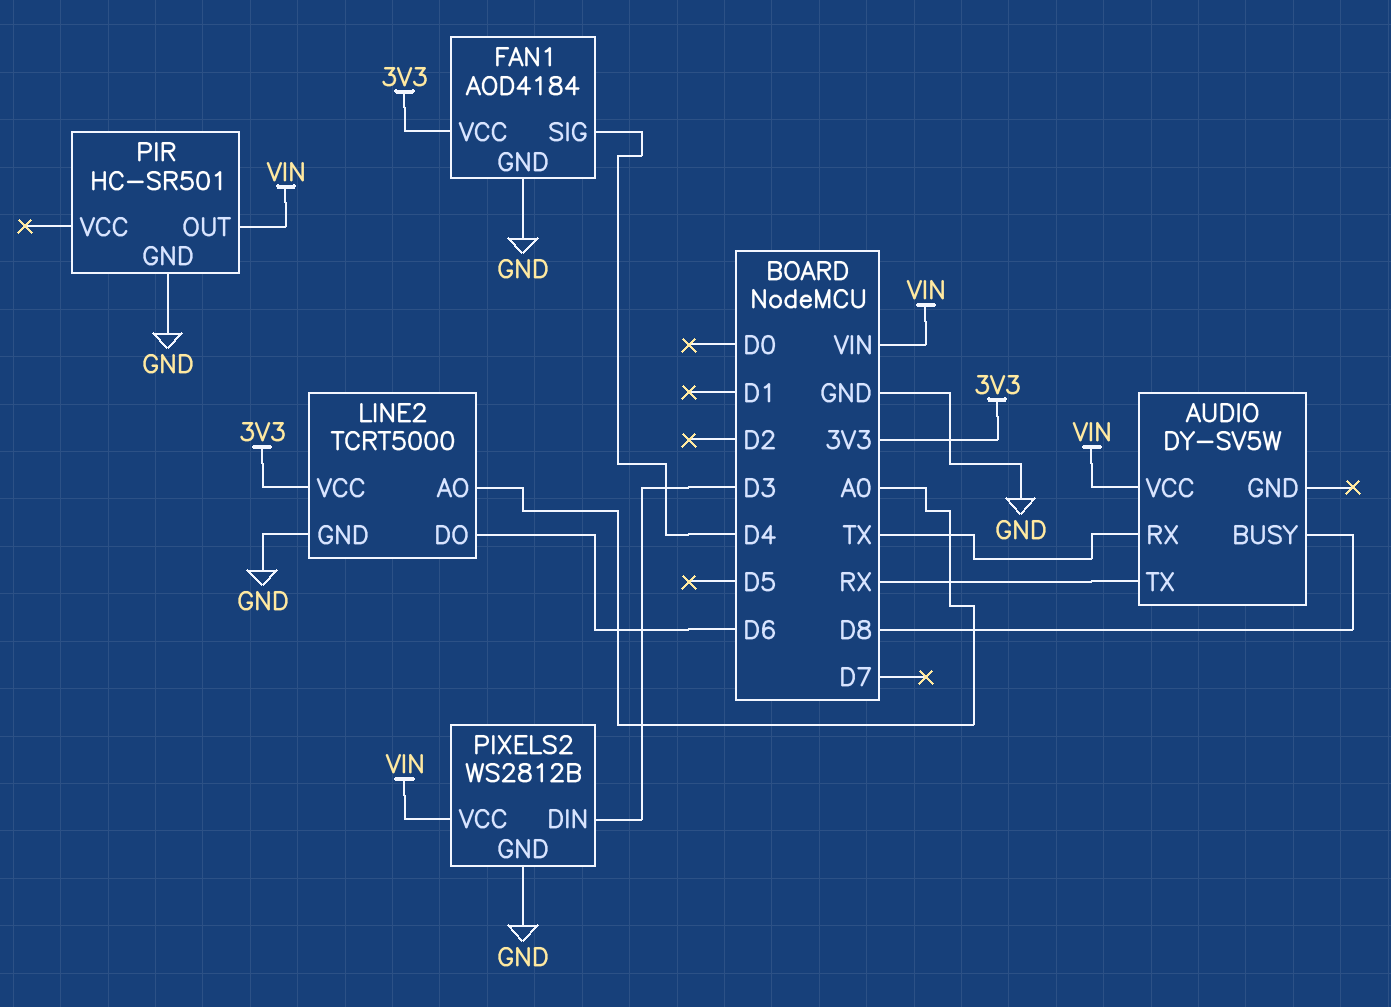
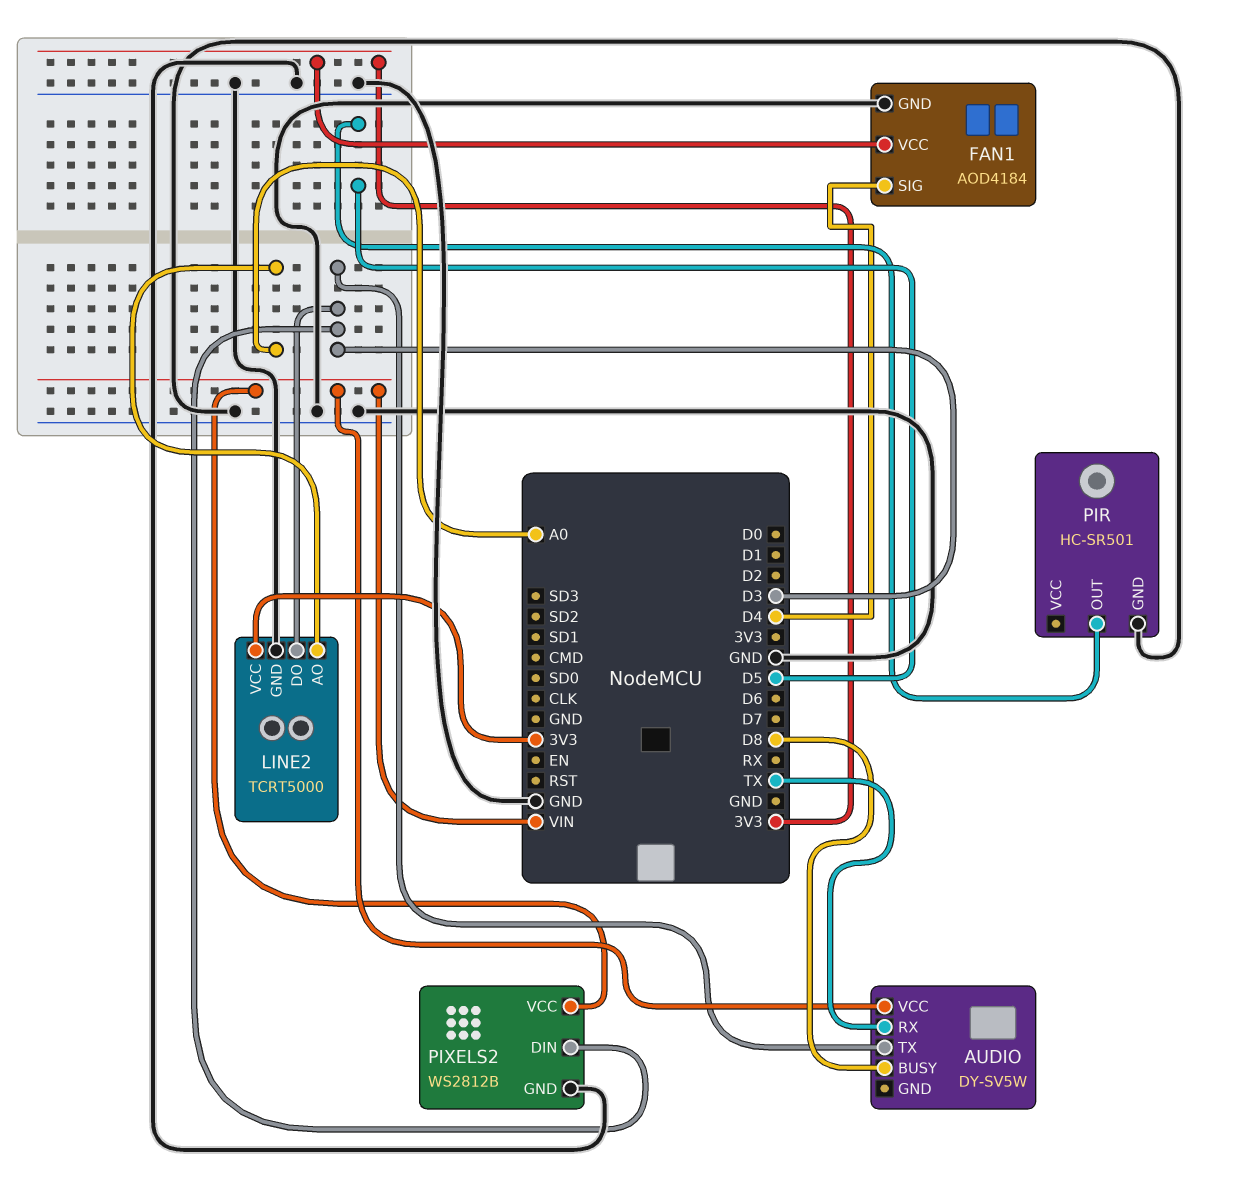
AUDIO pin TX: RX -> D3
LINE2 pin DO: D6 -> D3
PIR pin OUT: VIN -> D5

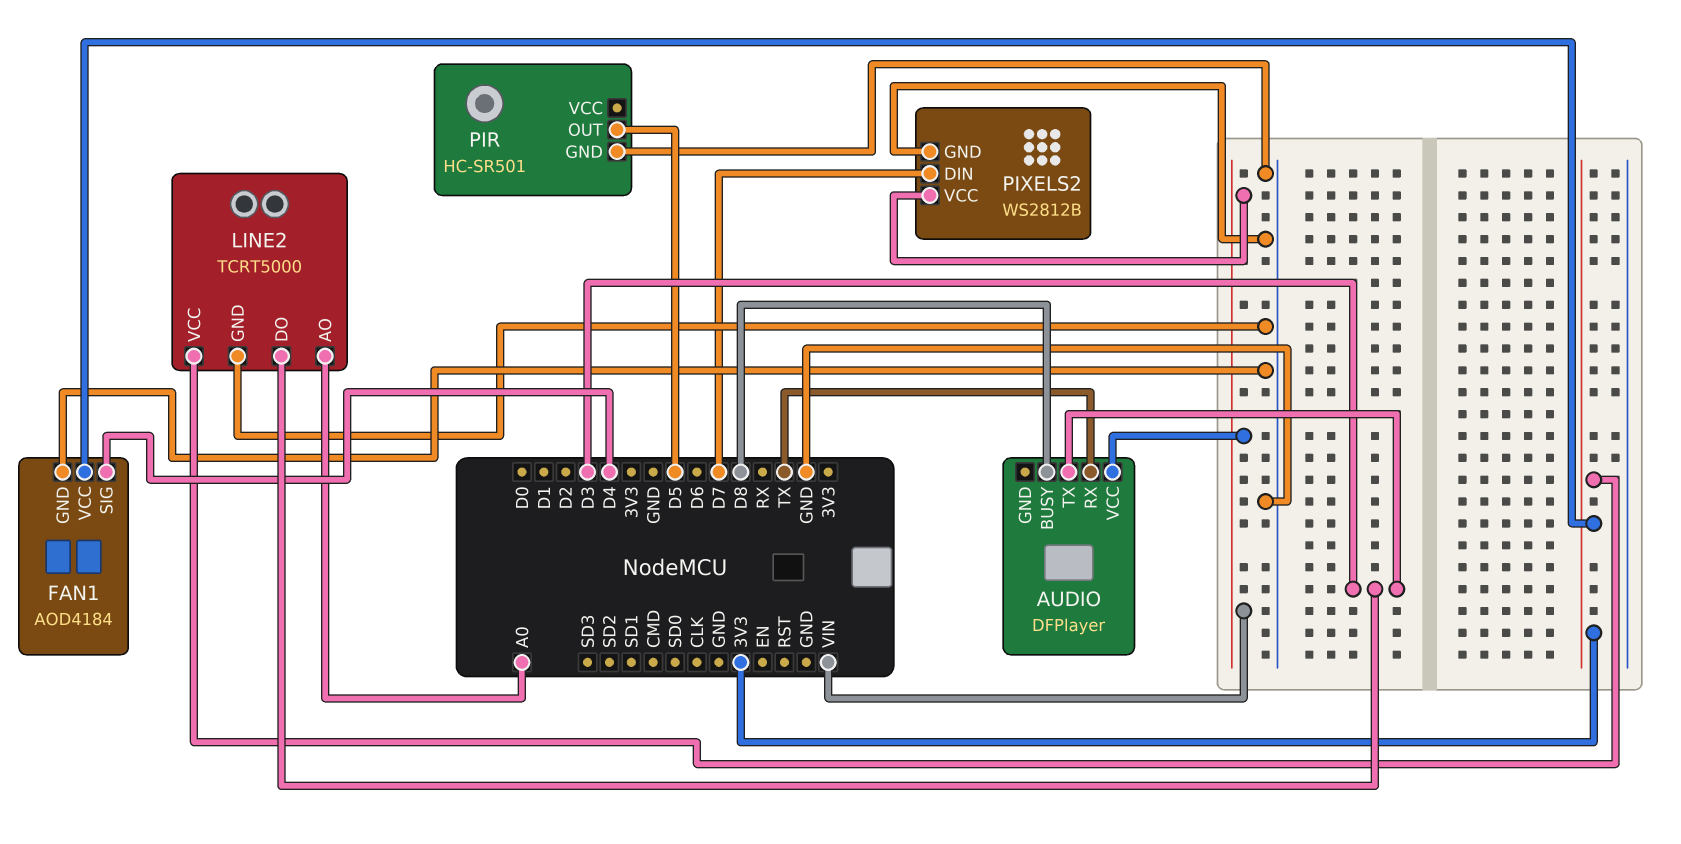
AUDIO: DY-SV5W -> DFPlayer
PIXELS2 pin DIN: D3 -> D7

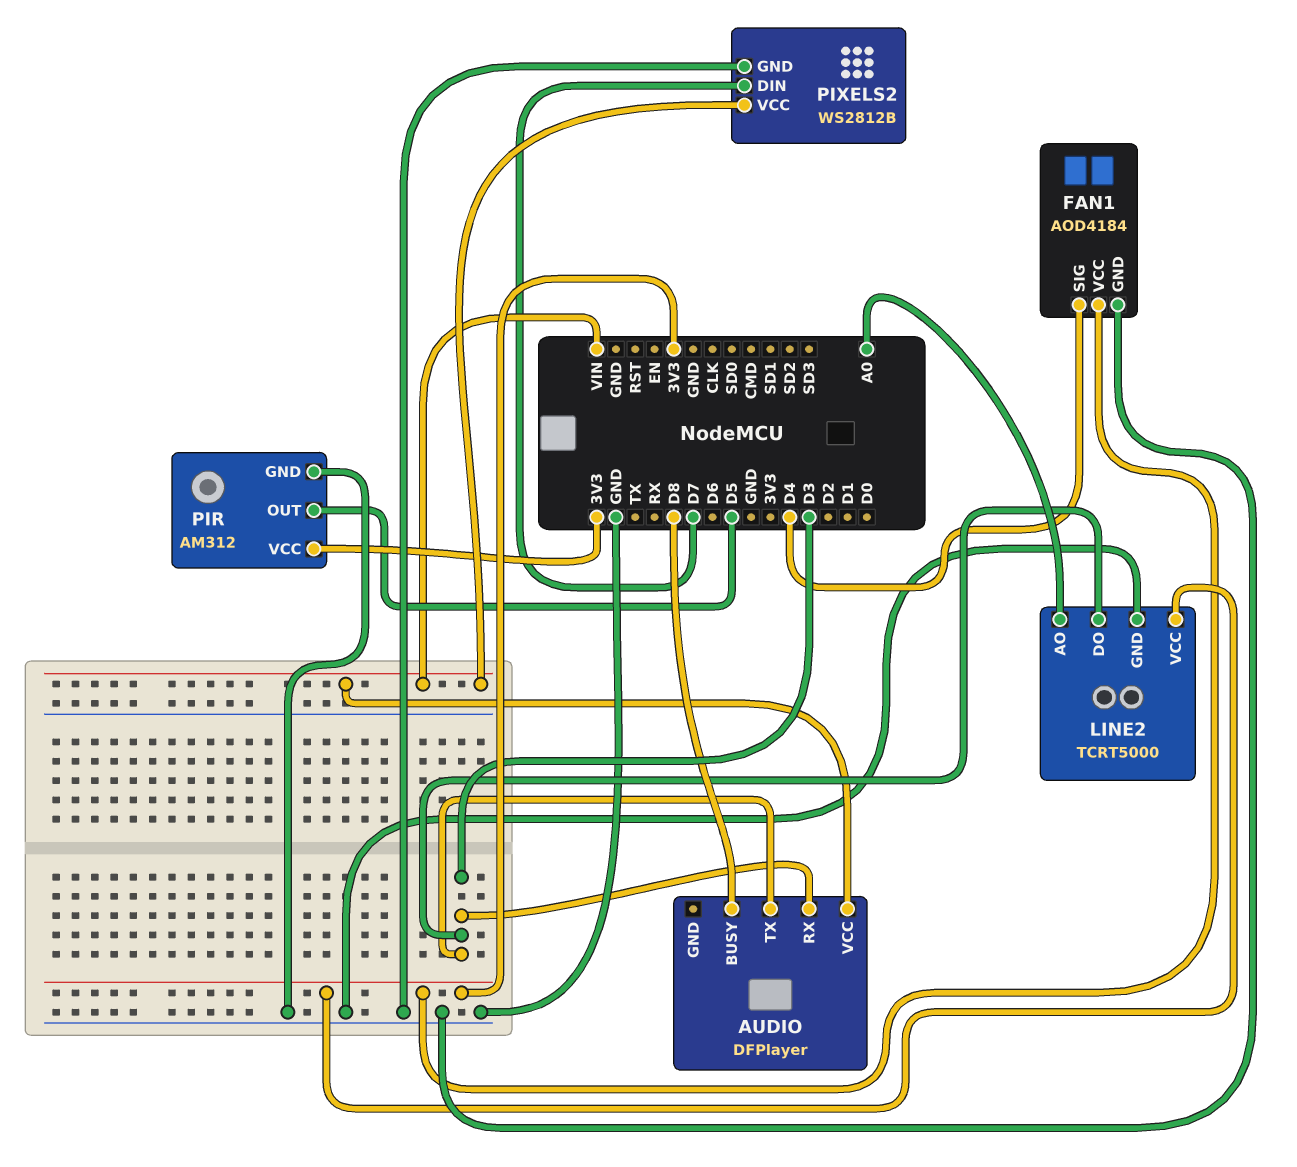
AUDIO pin RX: TX -> D3
PIR: HC-SR501 -> AM312
PIR pin VCC: none -> 3V3

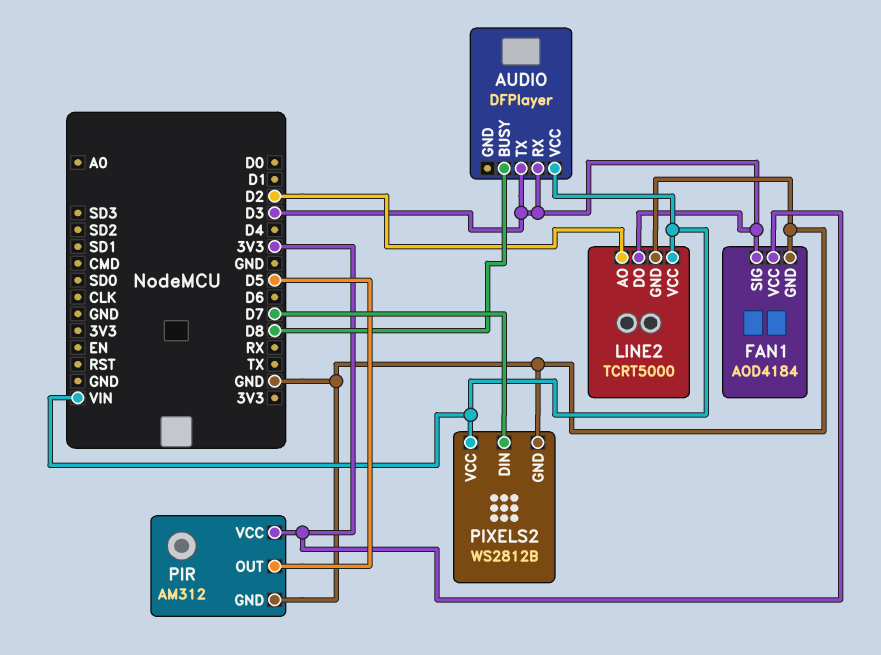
FAN1 pin SIG: D4 -> D3
LINE2 pin AO: A0 -> D2
LINE2 pin VCC: 3V3 -> VIN

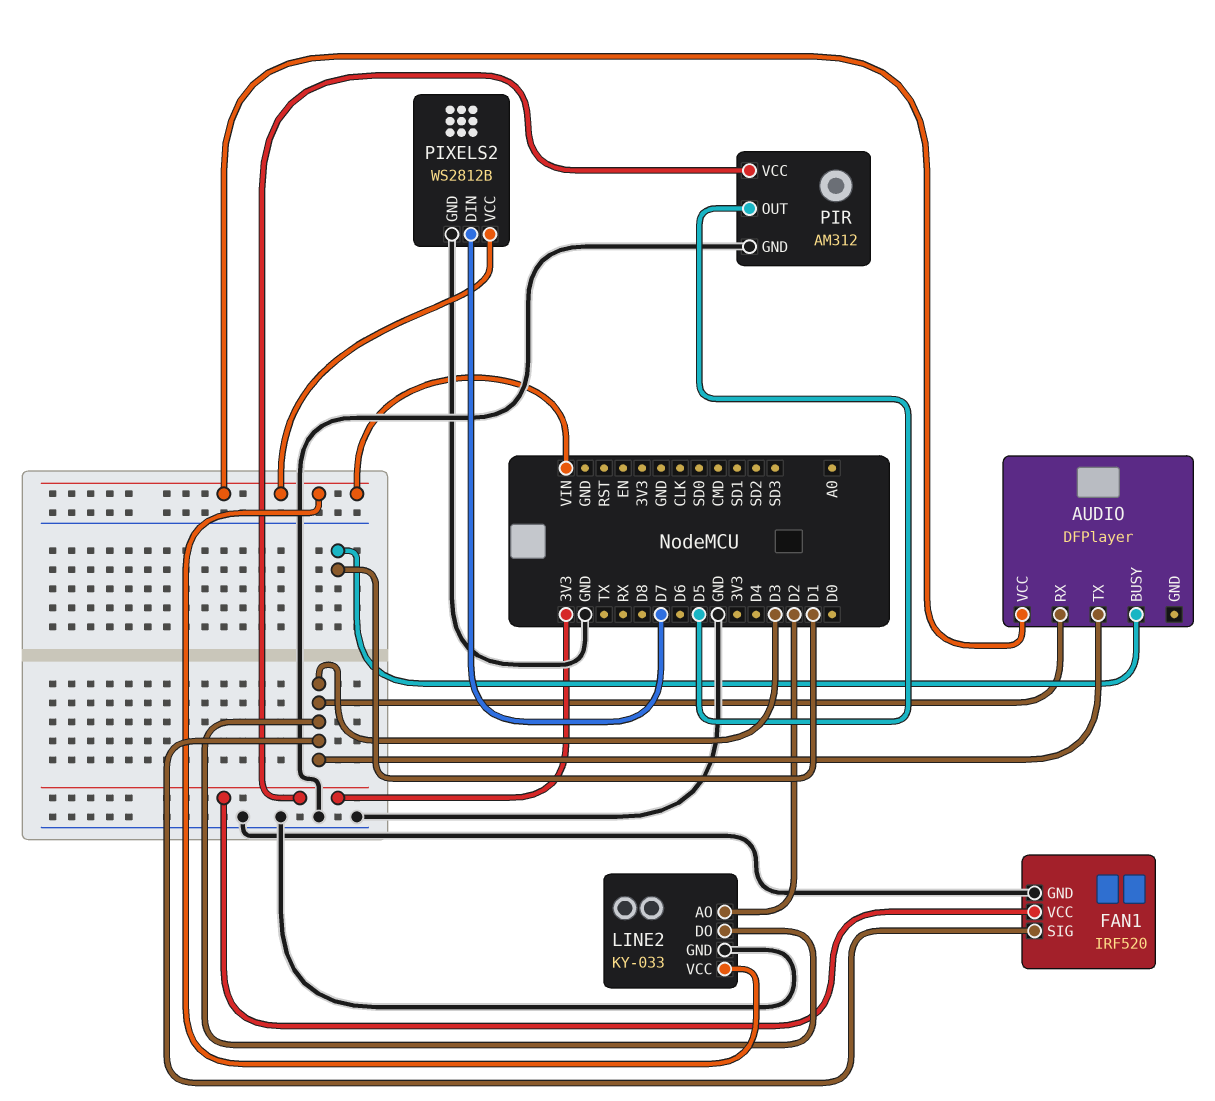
AUDIO pin BUSY: D8 -> D1
FAN1: AOD4184 -> IRF520
LINE2: TCRT5000 -> KY-033

